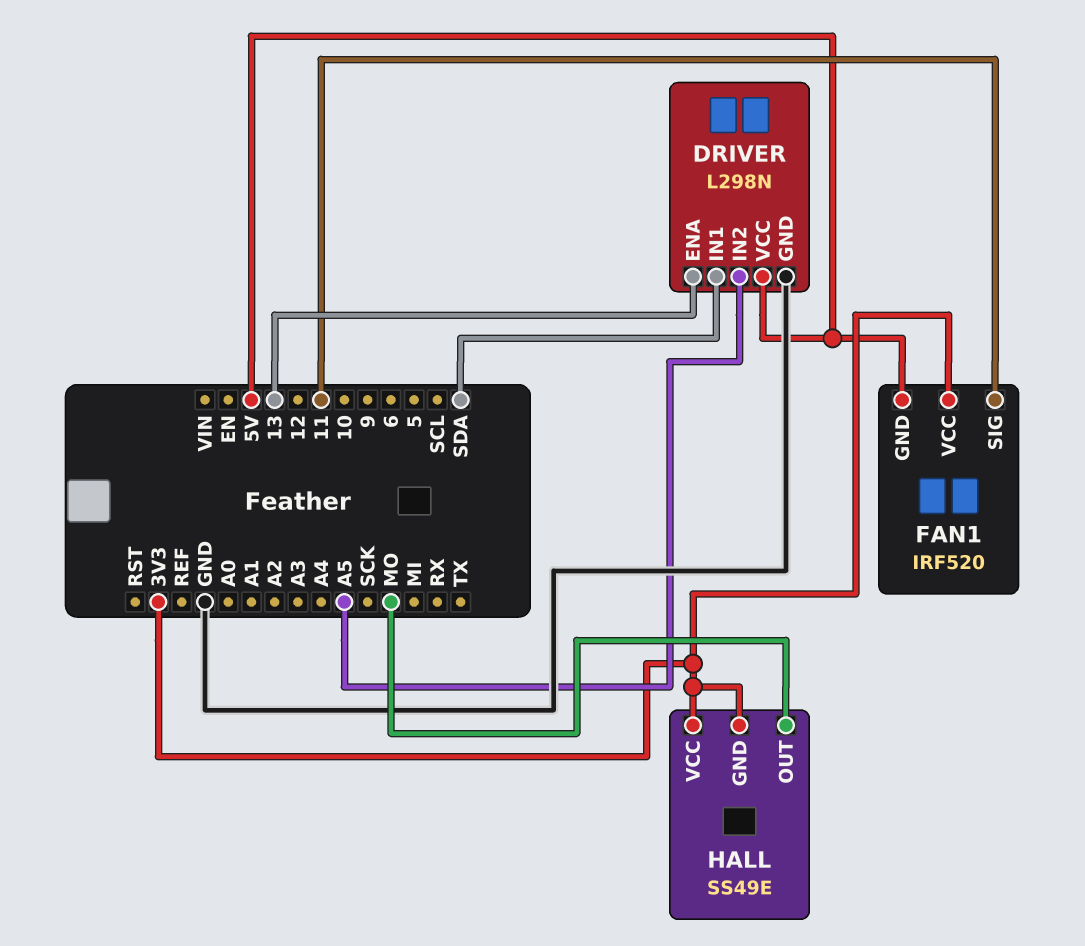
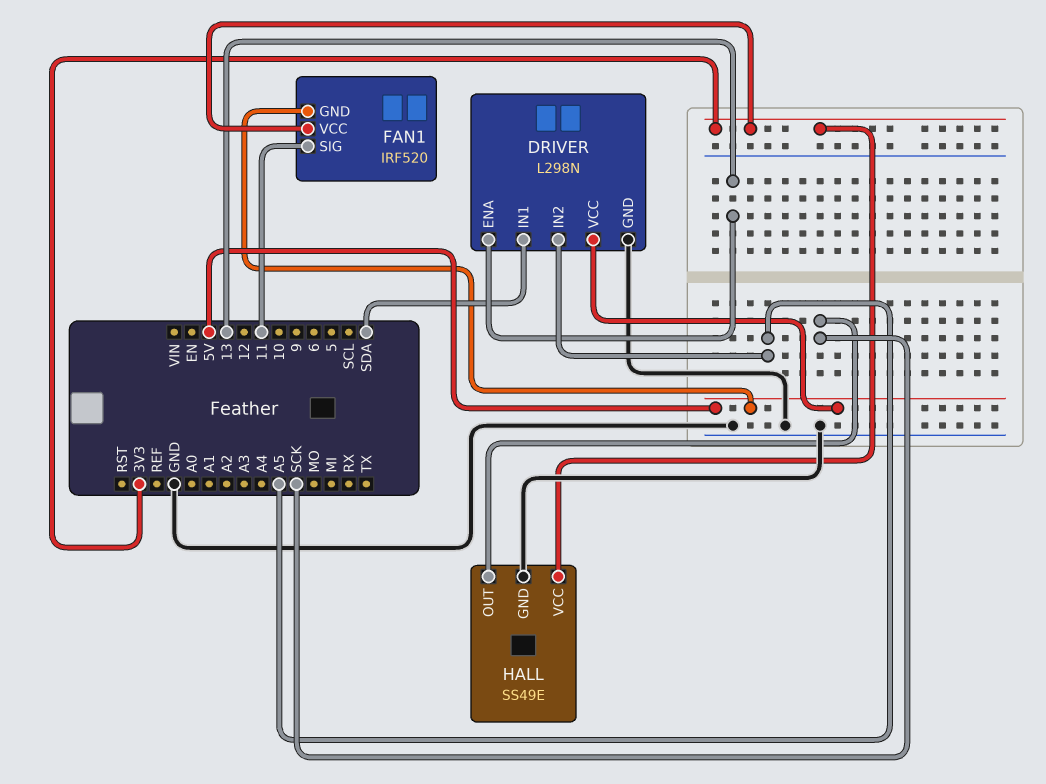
HALL pin GND: 3V3 -> GND
HALL pin OUT: MO -> SCK

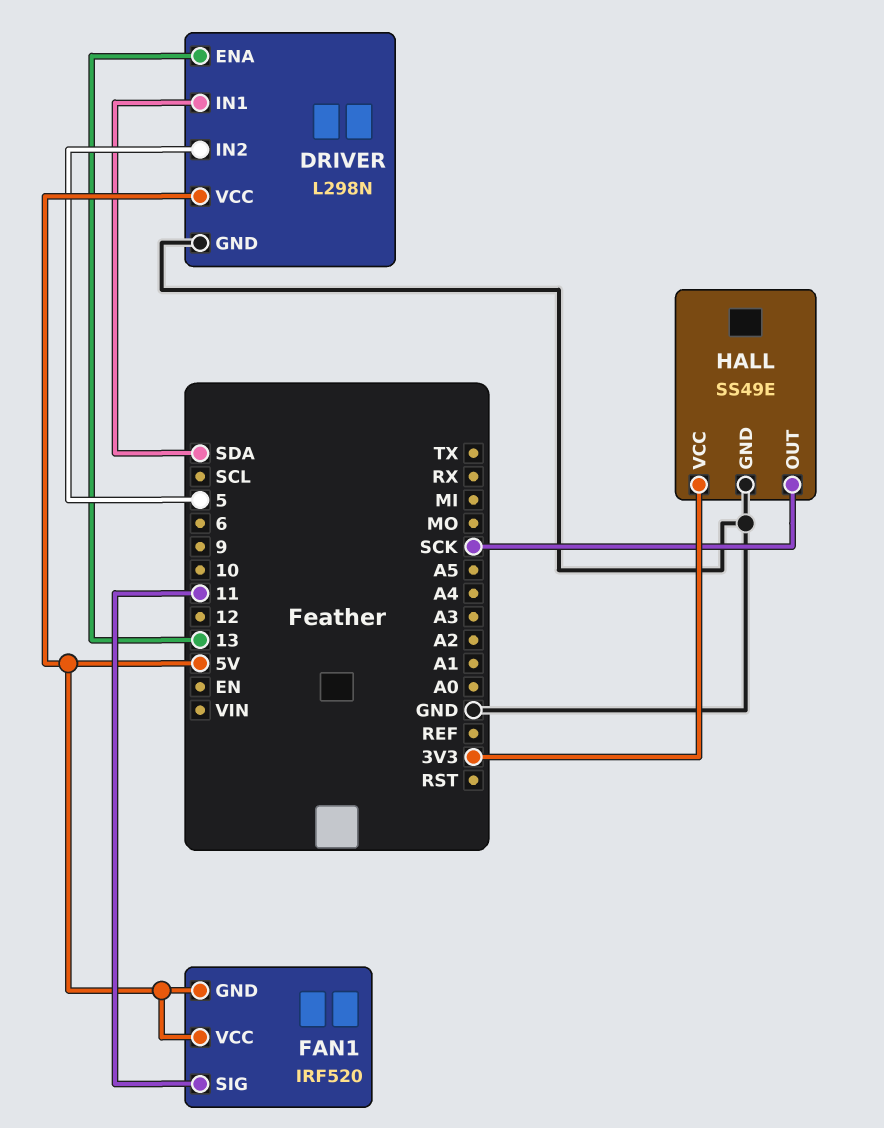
DRIVER pin IN2: A5 -> 5
FAN1 pin VCC: 3V3 -> 5V

